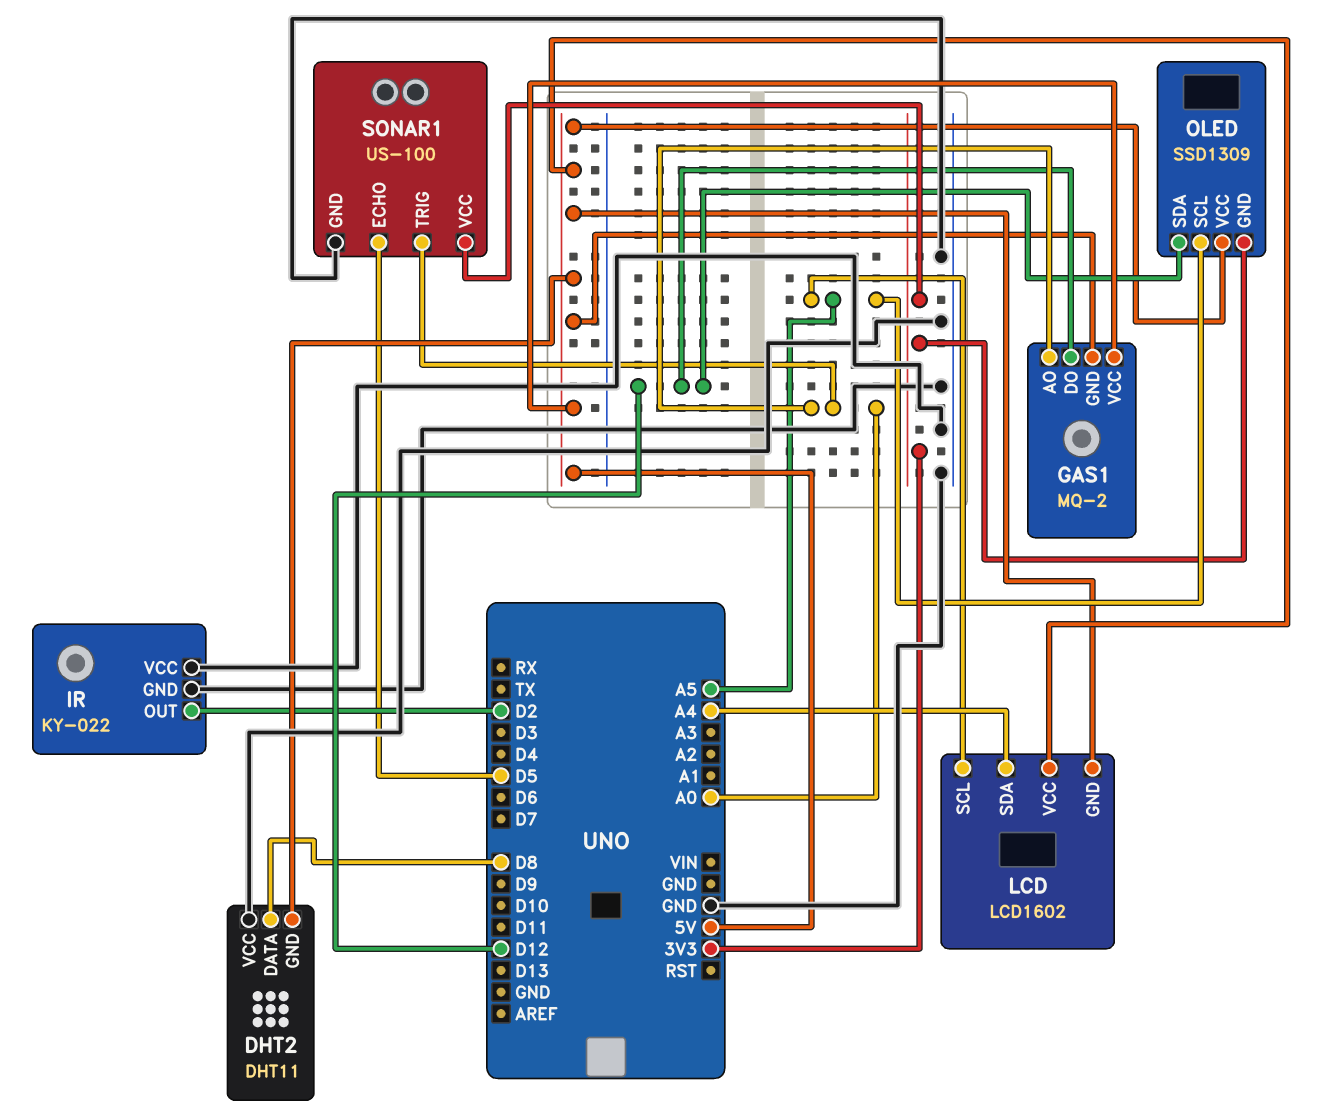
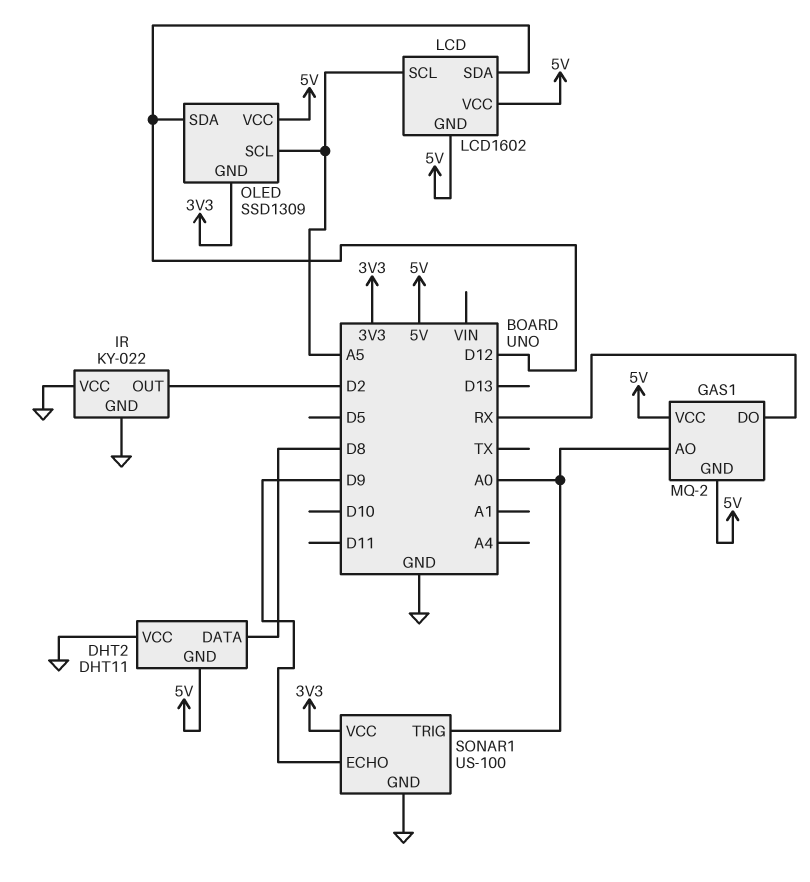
GAS1 pin DO: D12 -> RX
LCD pin SDA: A4 -> D12
SONAR1 pin ECHO: D5 -> D9

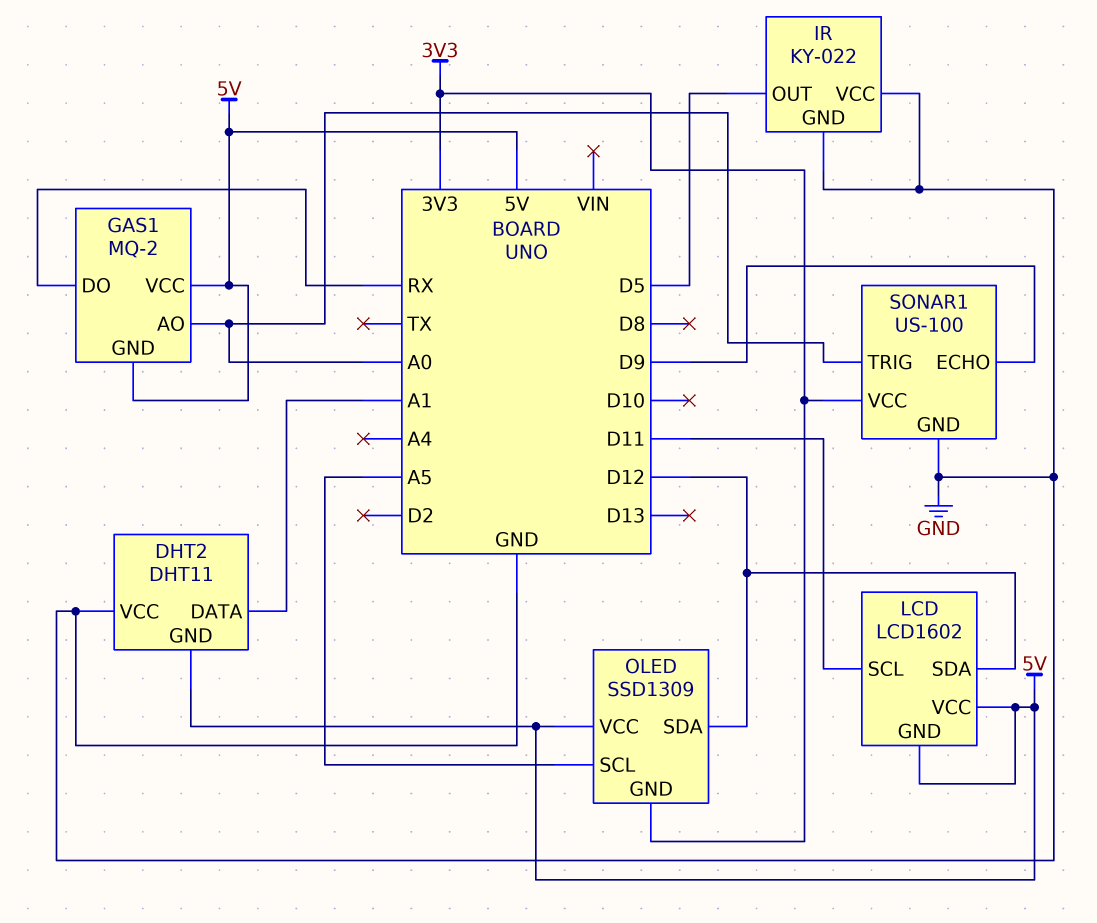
DHT2 pin DATA: D8 -> A1
IR pin OUT: D2 -> D5
LCD pin SCL: A5 -> D11

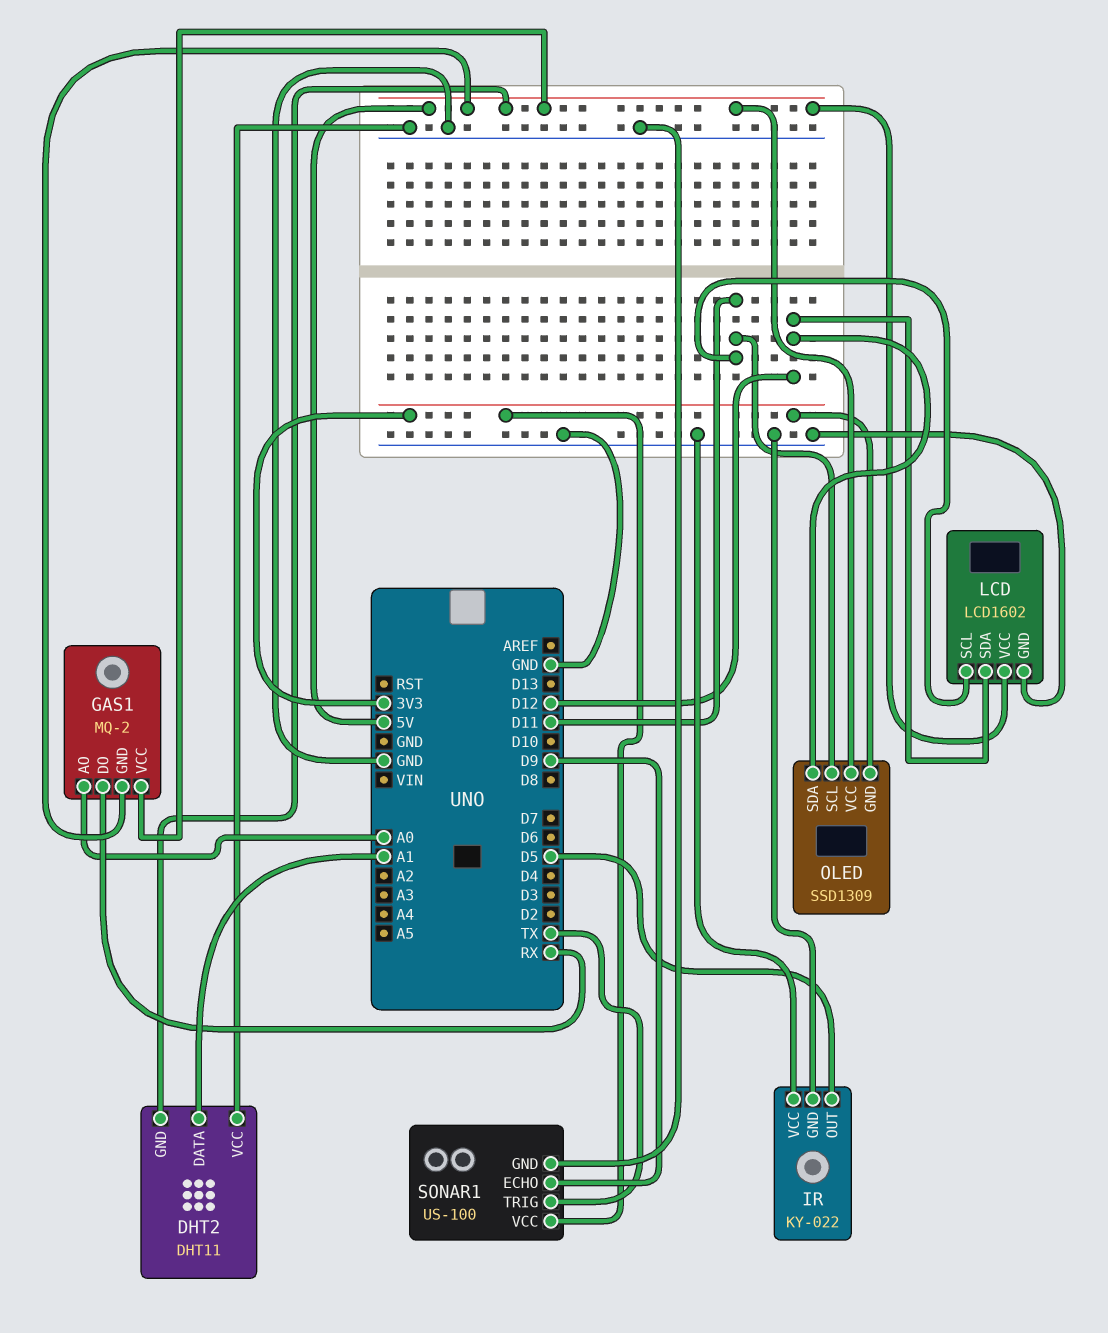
LCD pin GND: 5V -> GND
OLED pin SCL: A5 -> D11
SONAR1 pin TRIG: A0 -> TX

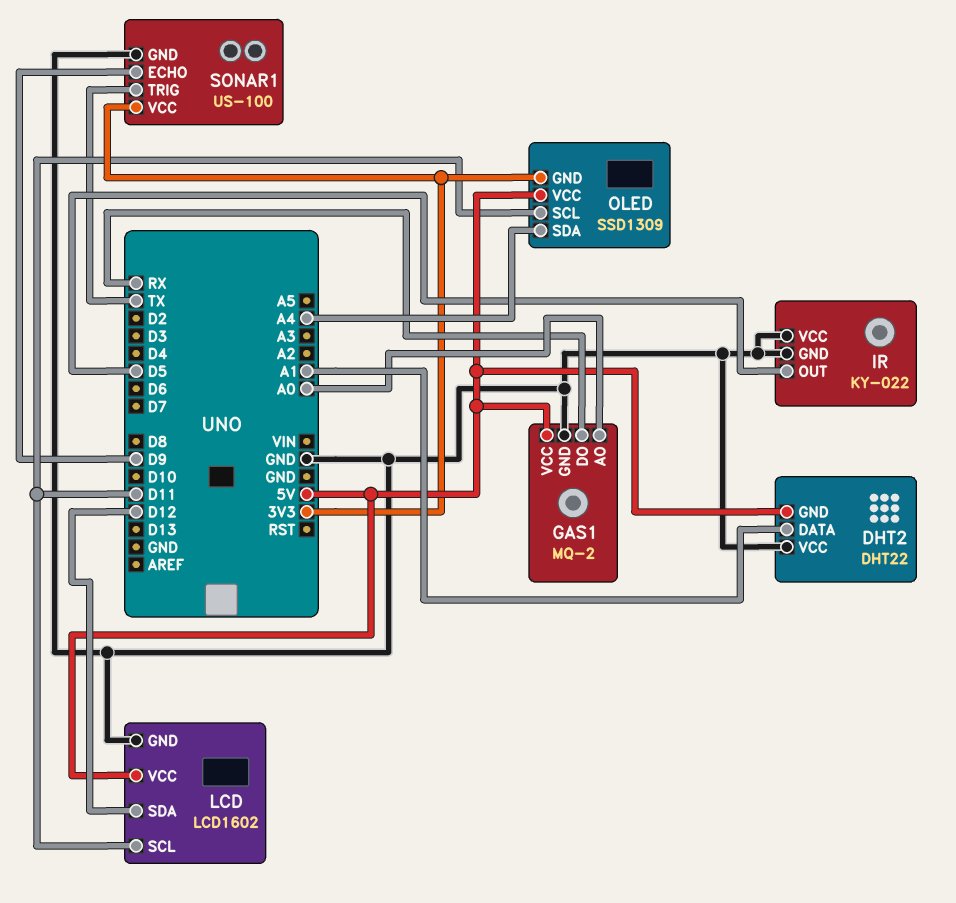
DHT2: DHT11 -> DHT22
GAS1 pin GND: 5V -> GND
OLED pin SDA: D12 -> A4

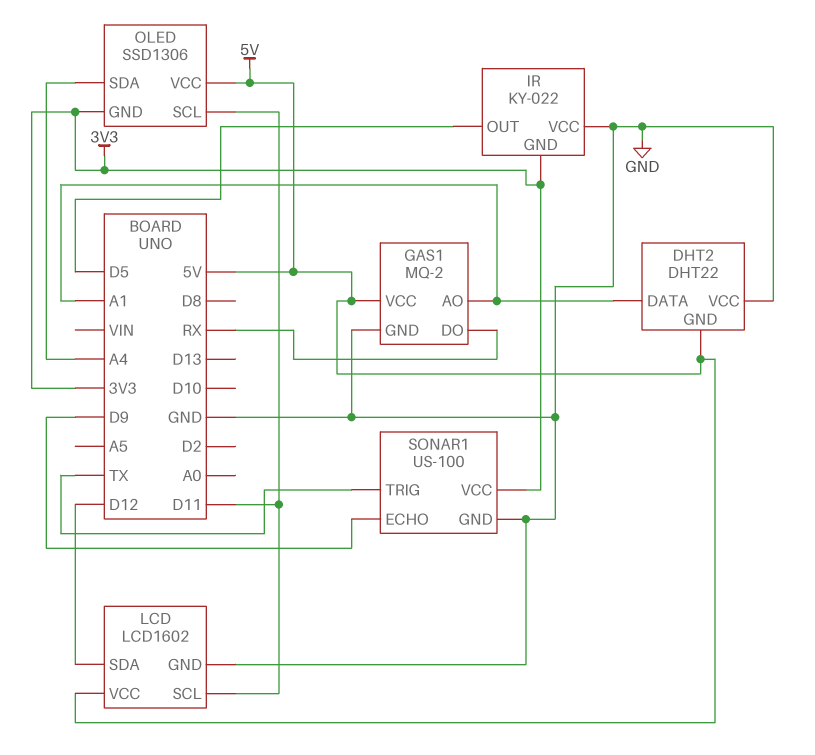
GAS1 pin AO: A0 -> A1
IR pin GND: GND -> 3V3
OLED: SSD1309 -> SSD1306

